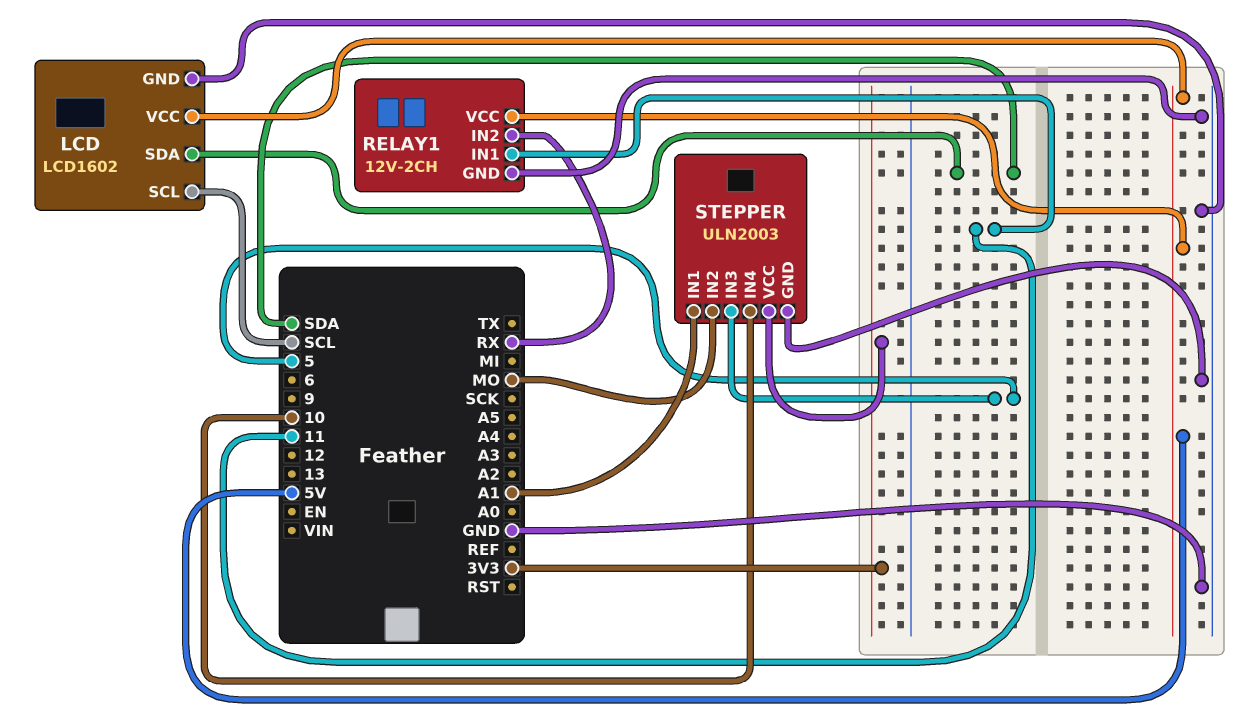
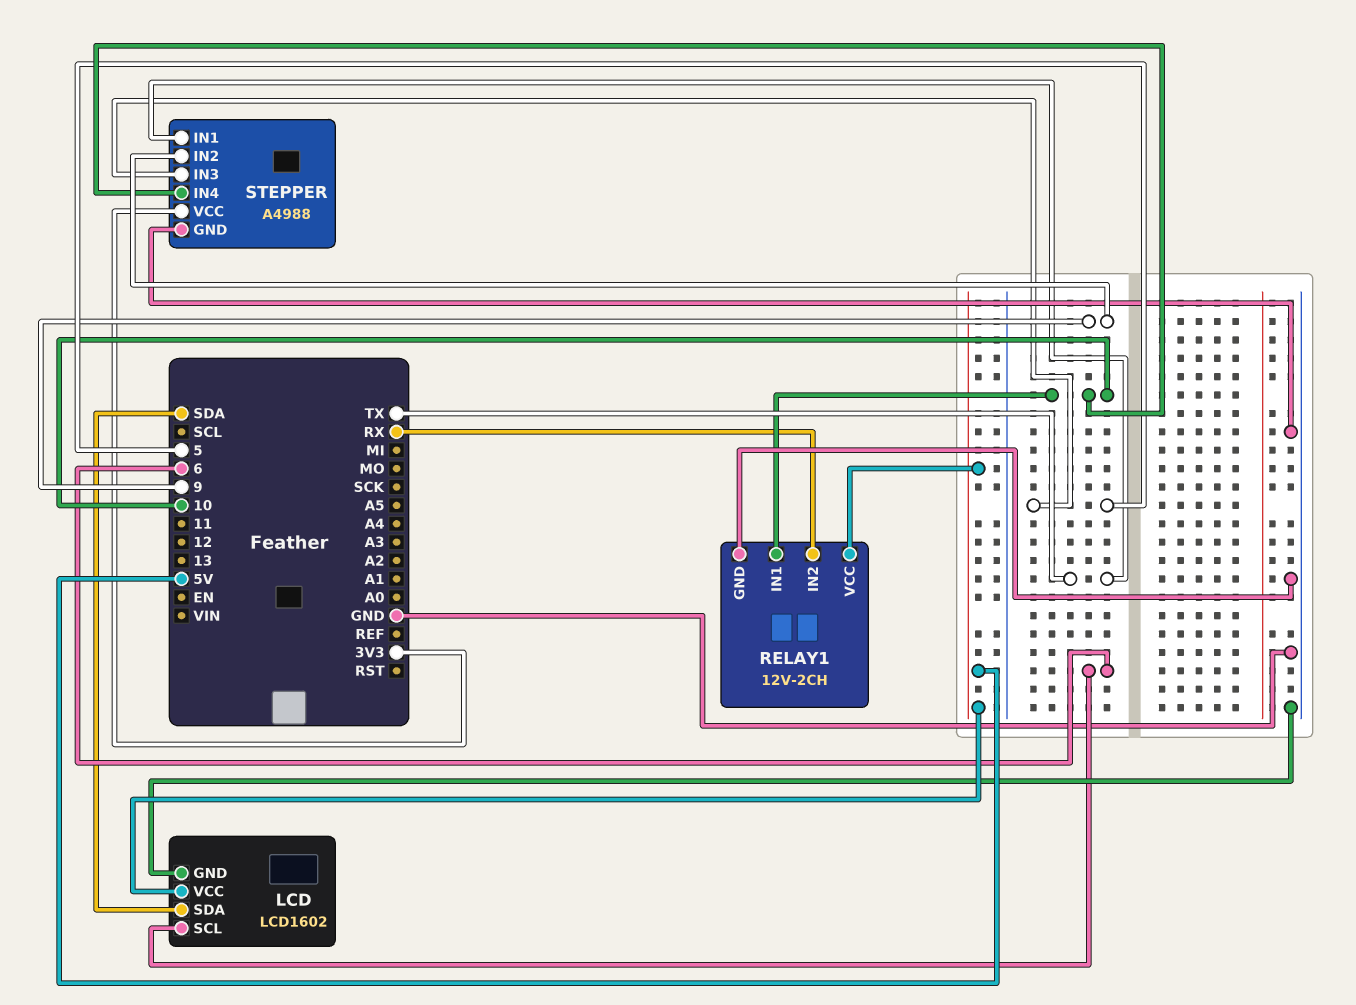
LCD pin SCL: SCL -> 6
RELAY1 pin IN1: 11 -> 10
STEPPER: ULN2003 -> A4988
STEPPER pin IN1: A1 -> TX
STEPPER pin IN2: MO -> 9

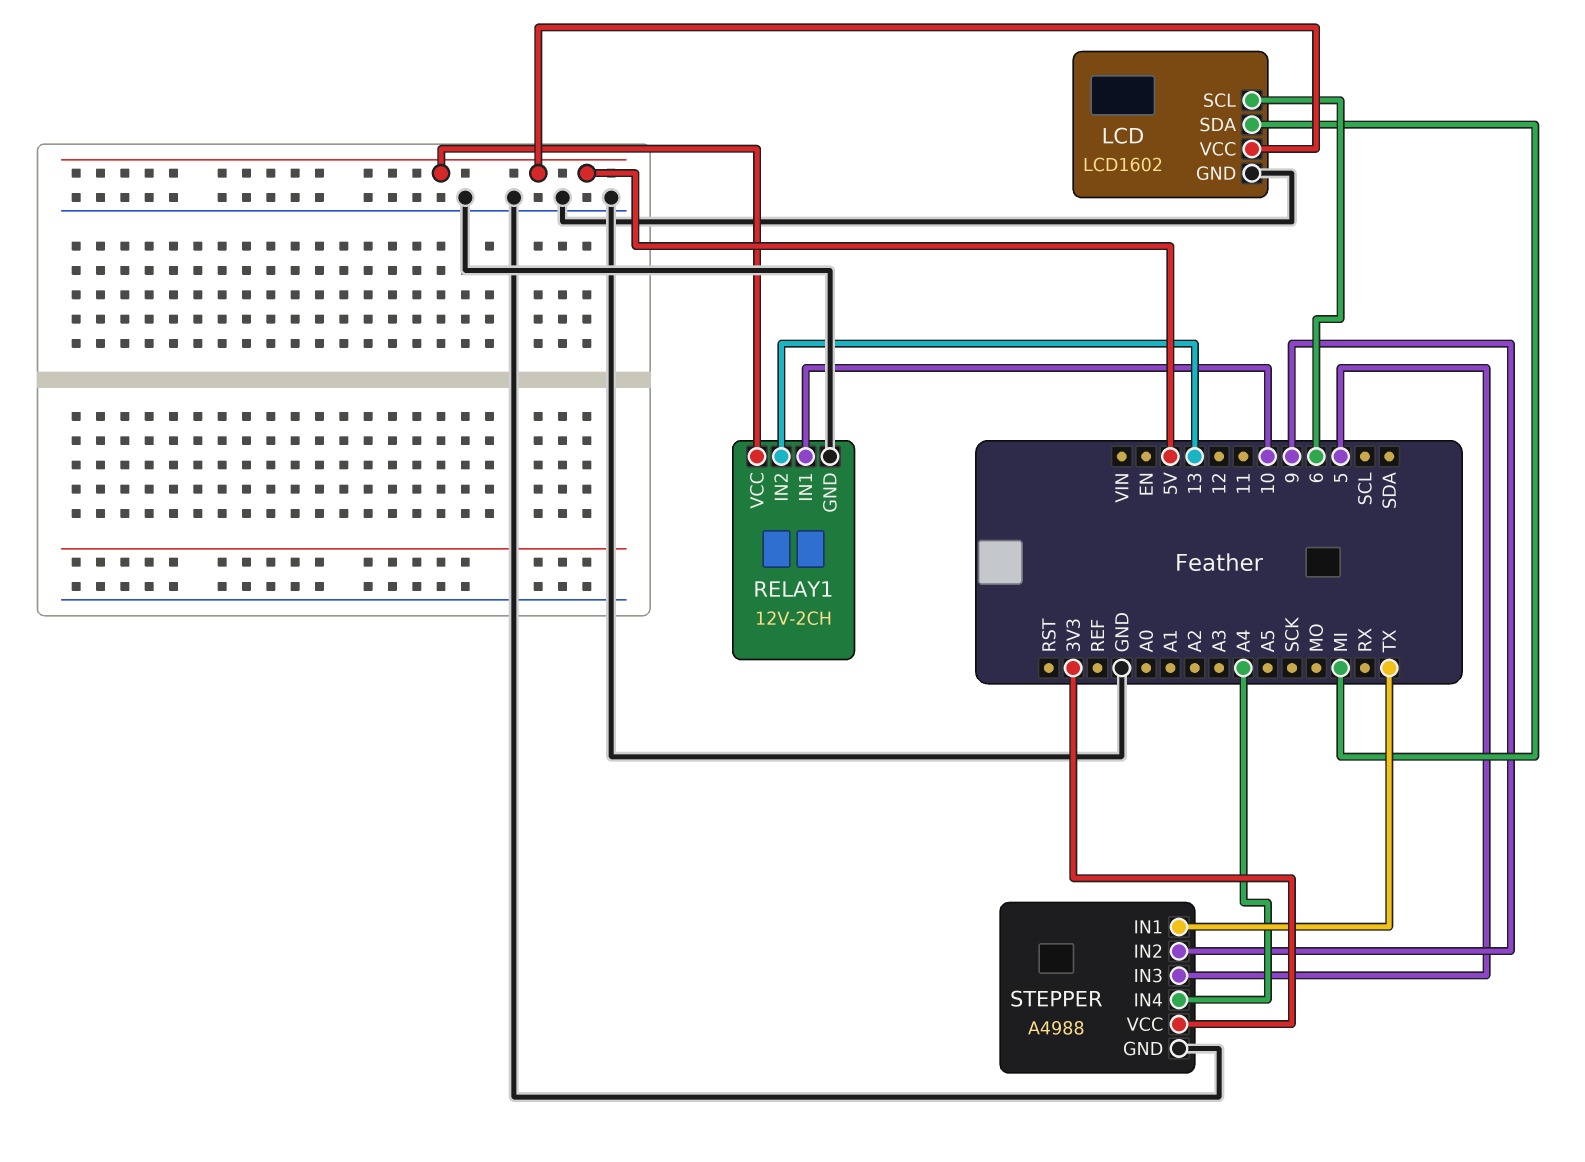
LCD pin SDA: SDA -> MI
RELAY1 pin IN2: RX -> 13
STEPPER pin IN4: 10 -> A4

